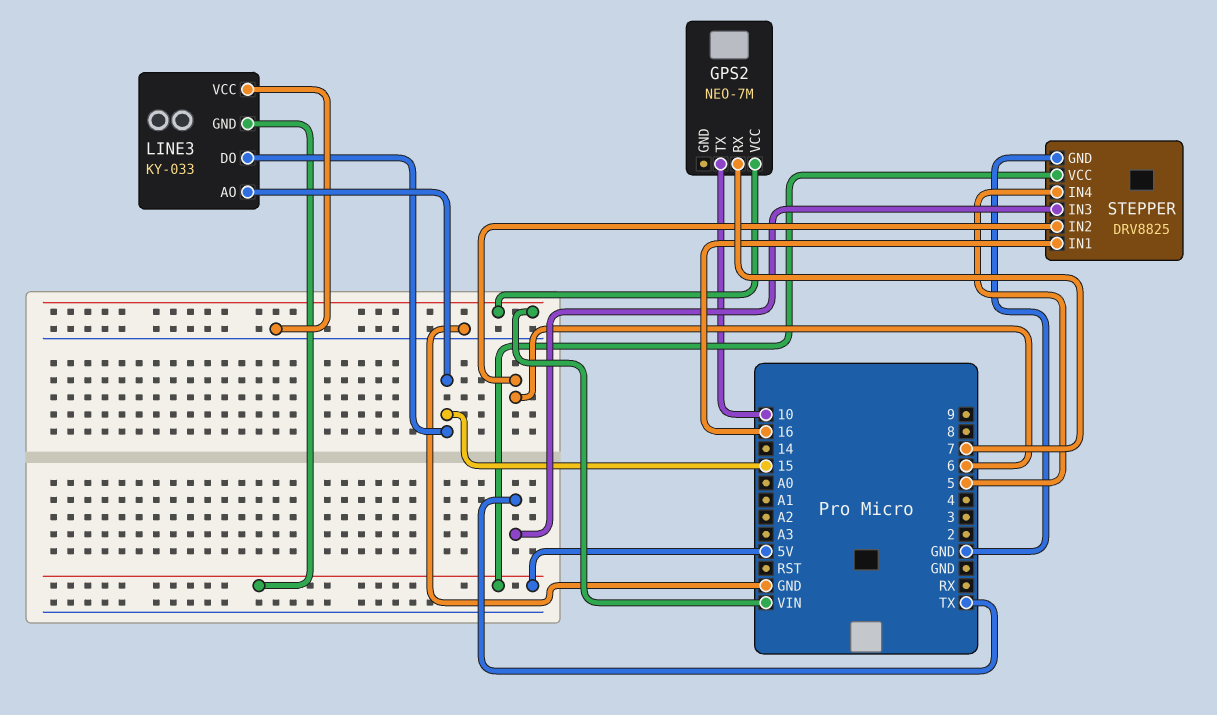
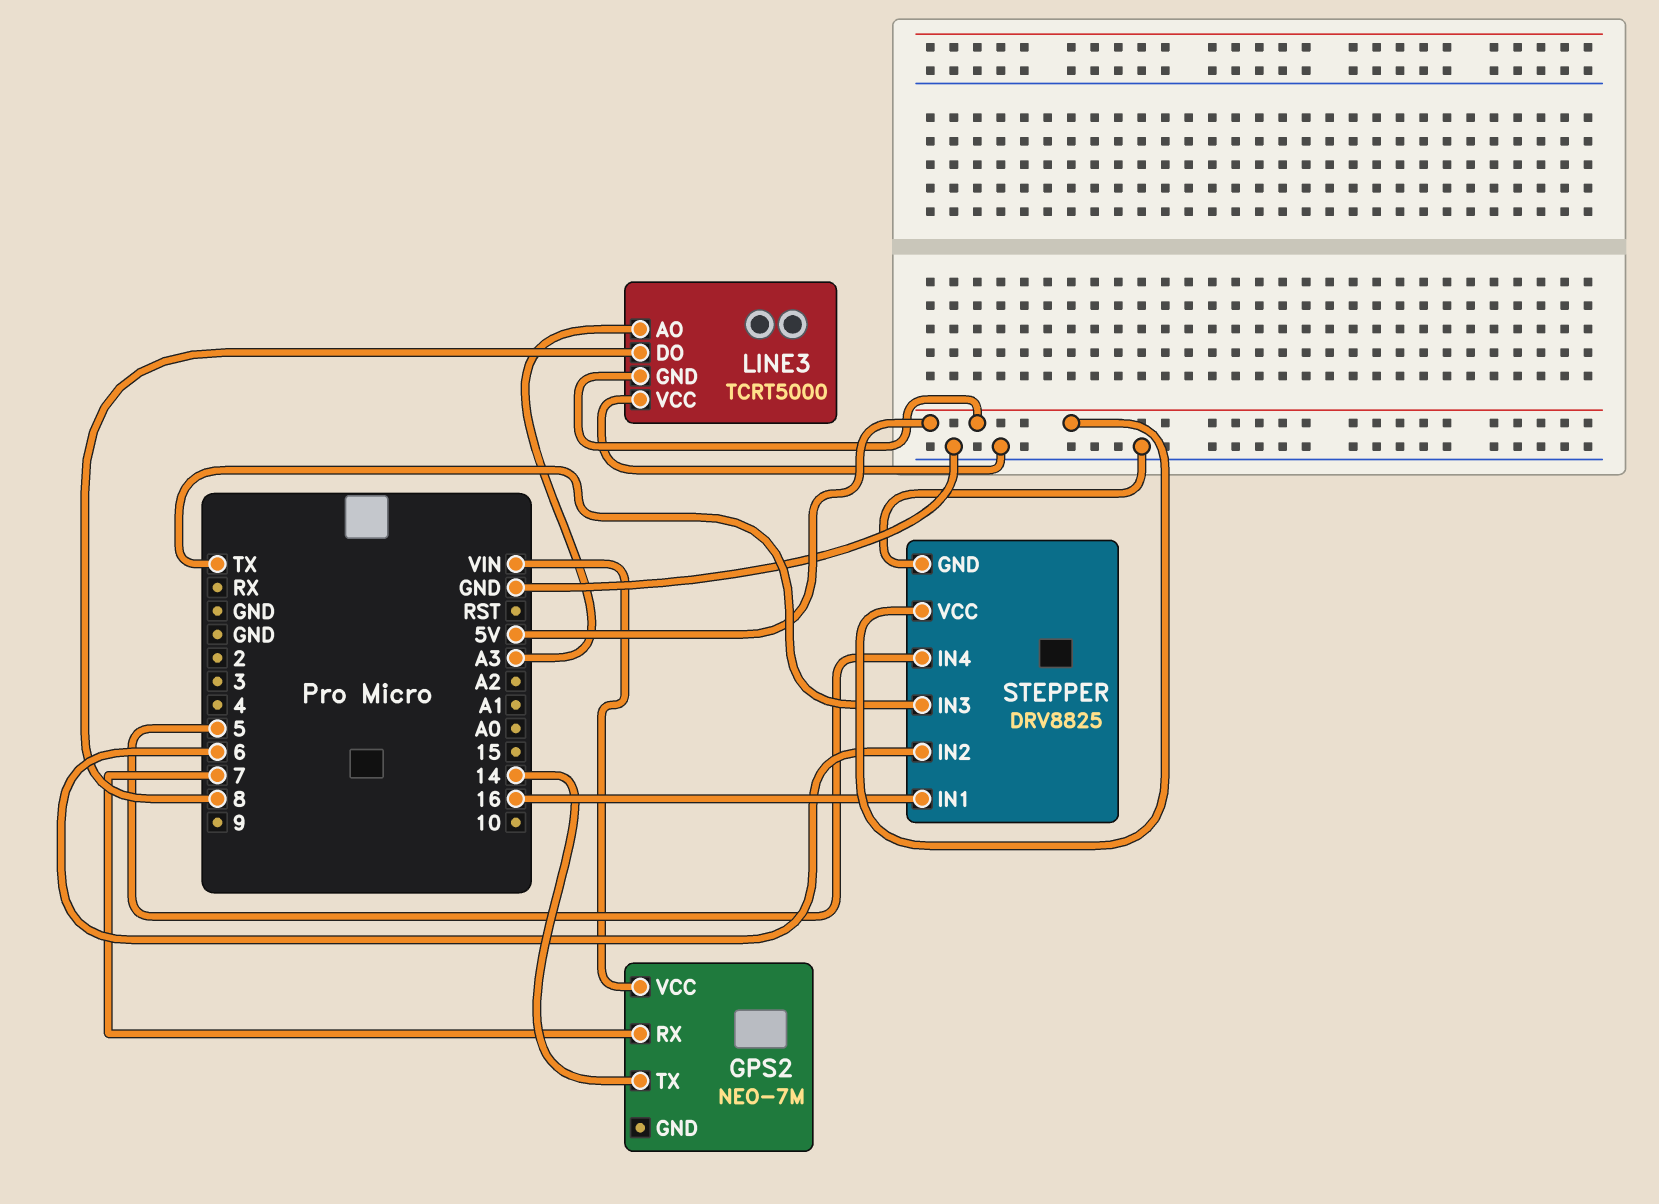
GPS2 pin TX: 10 -> 14
LINE3: KY-033 -> TCRT5000
LINE3 pin AO: 15 -> A3
LINE3 pin DO: 15 -> 8

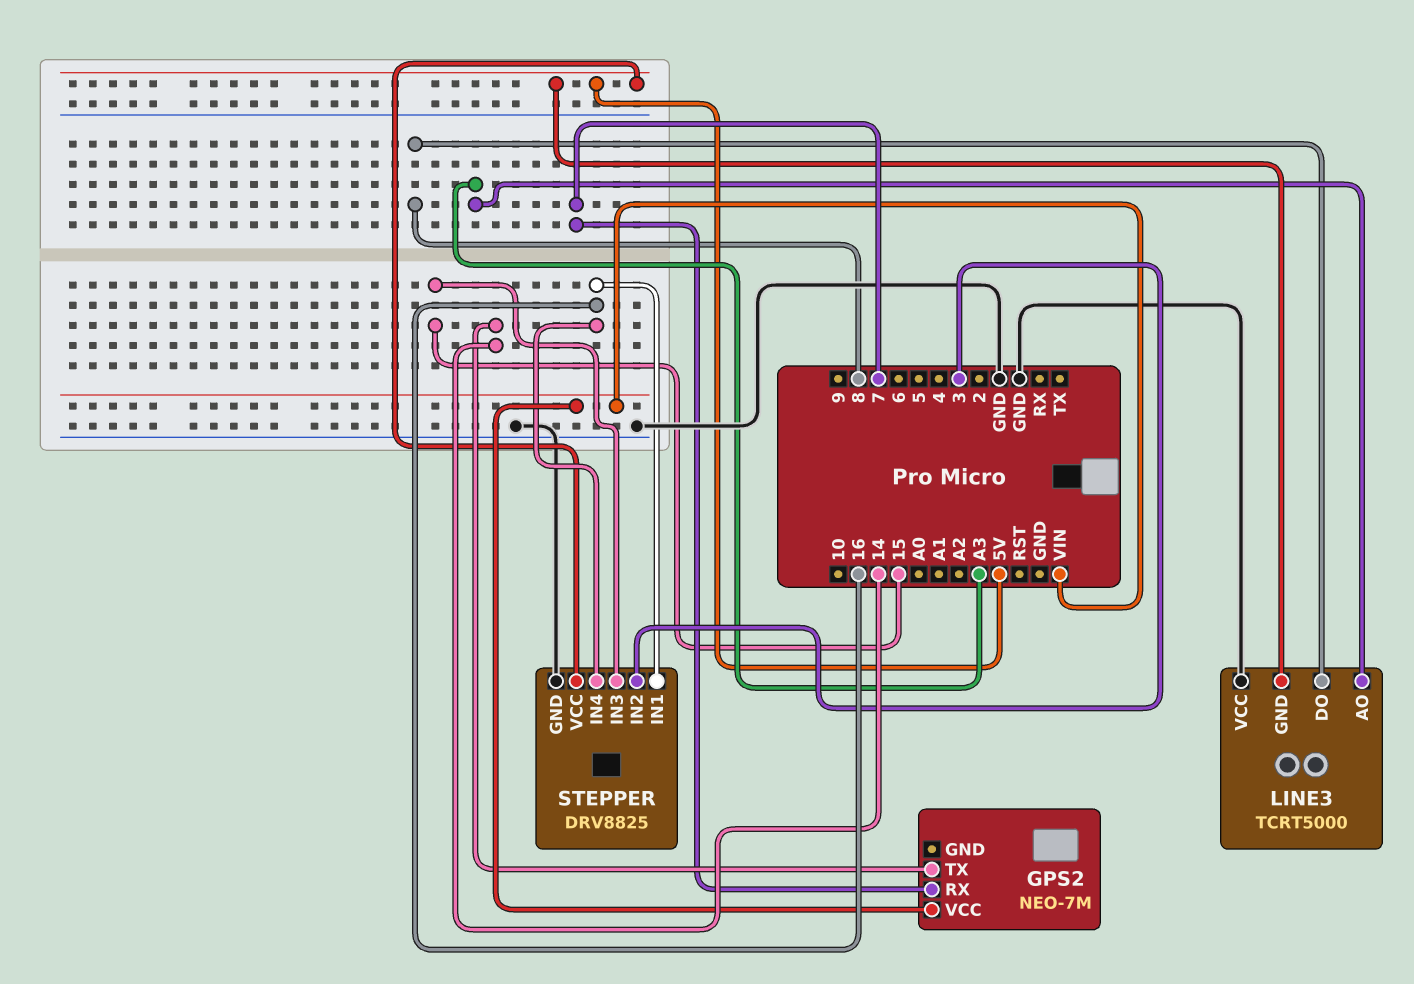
STEPPER pin IN2: 6 -> 3
STEPPER pin IN3: TX -> 15
STEPPER pin IN4: 5 -> 16

